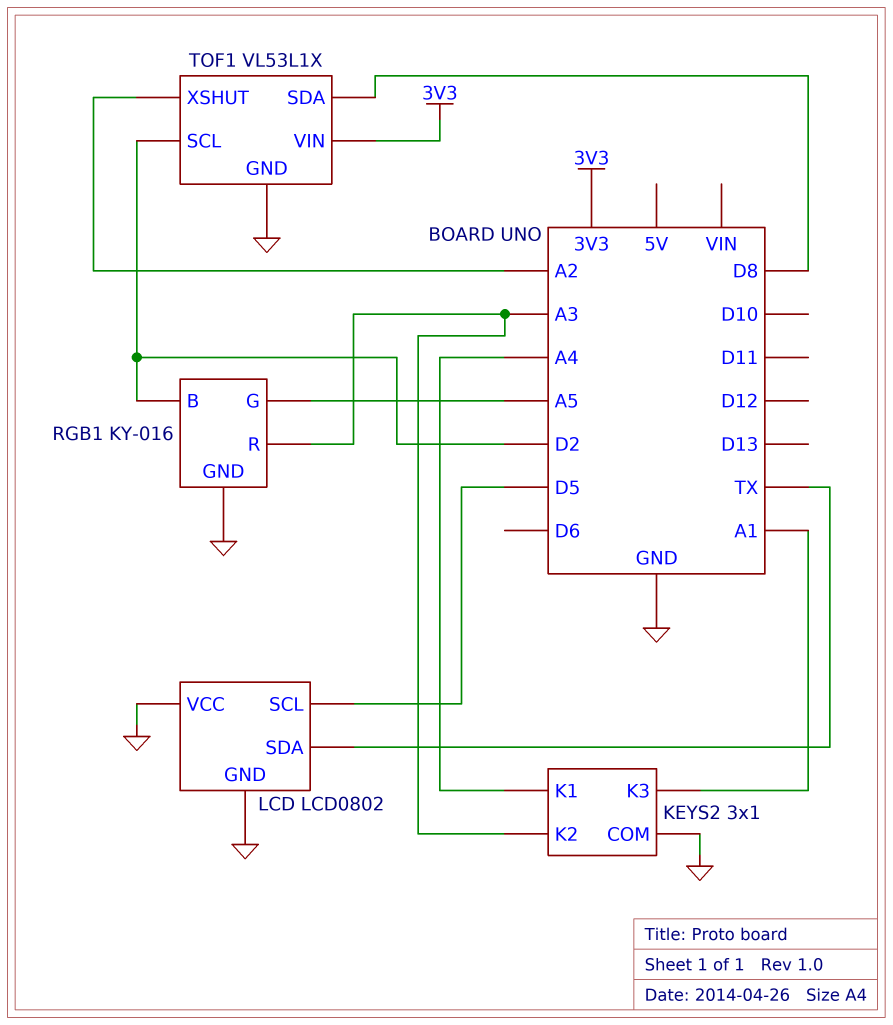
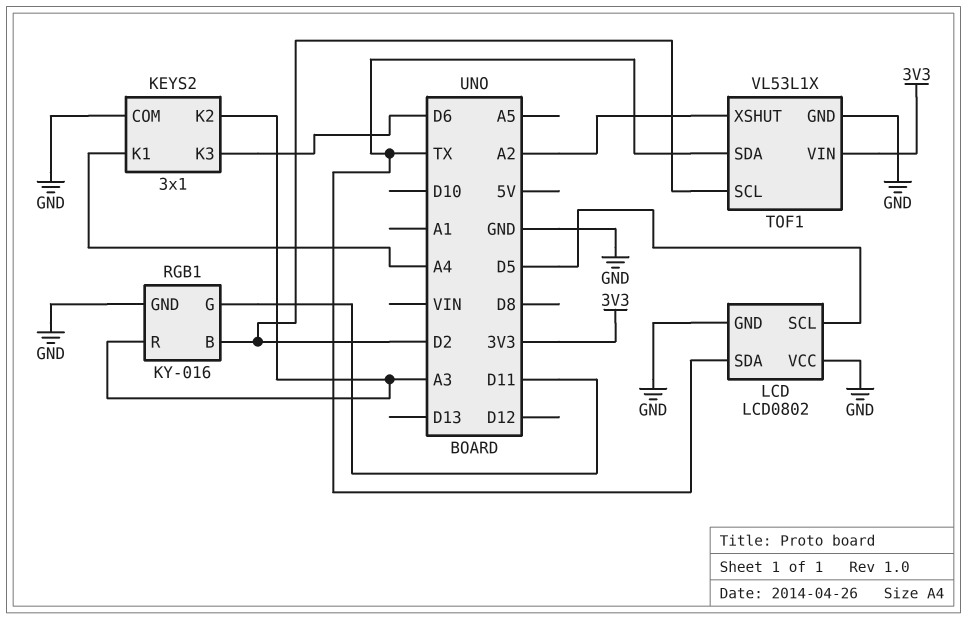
KEYS2 pin K3: A1 -> D6
RGB1 pin G: A5 -> D11
TOF1 pin SDA: D8 -> TX

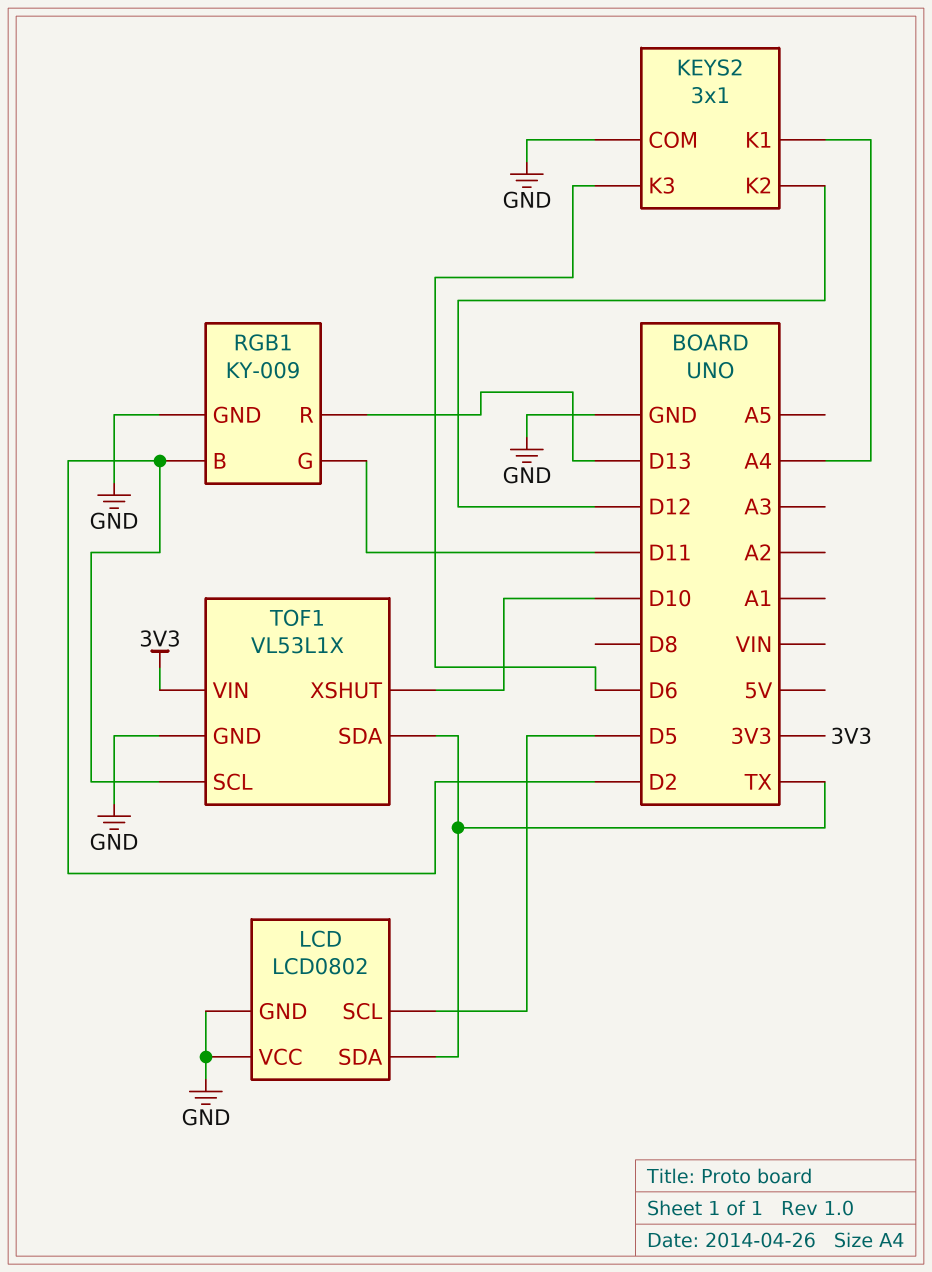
KEYS2 pin K2: A3 -> D12
RGB1: KY-016 -> KY-009
RGB1 pin R: A3 -> D13
TOF1 pin XSHUT: A2 -> D10

